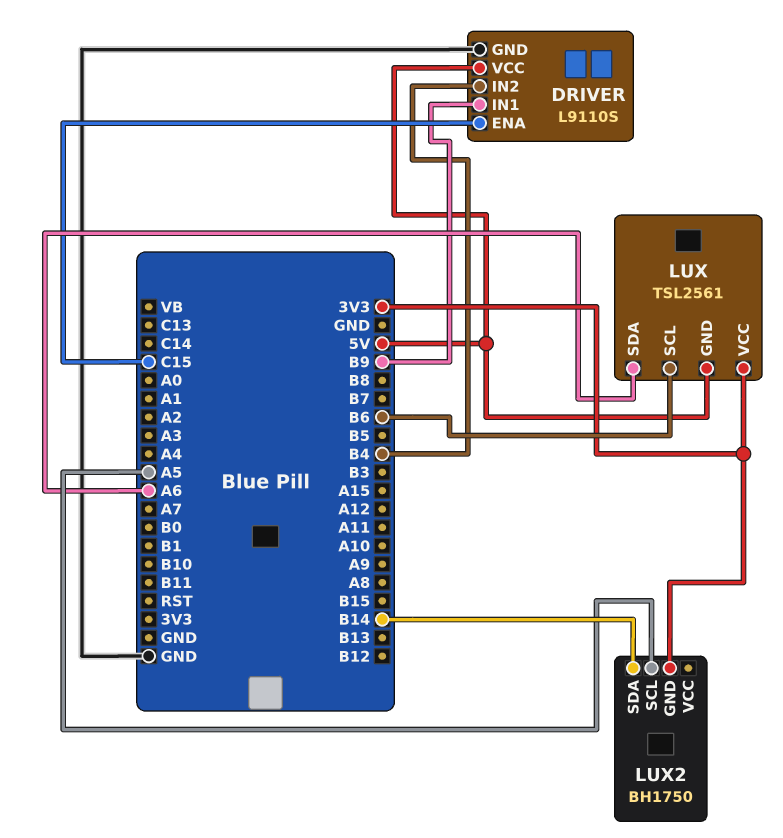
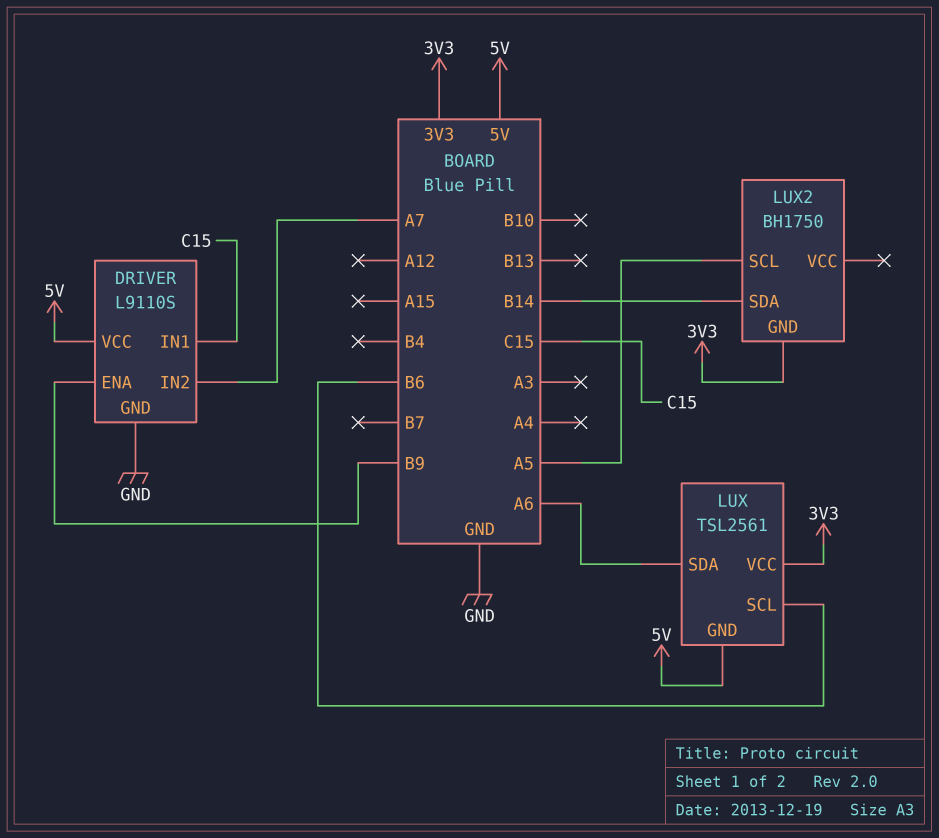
DRIVER pin ENA: C15 -> B9
DRIVER pin IN1: B9 -> C15
DRIVER pin IN2: B4 -> A7

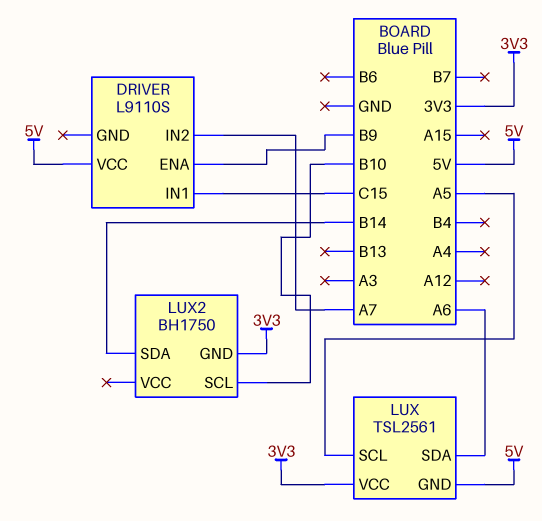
DRIVER pin GND: GND -> none
LUX pin SCL: B6 -> A5
LUX2 pin SCL: A5 -> B10

